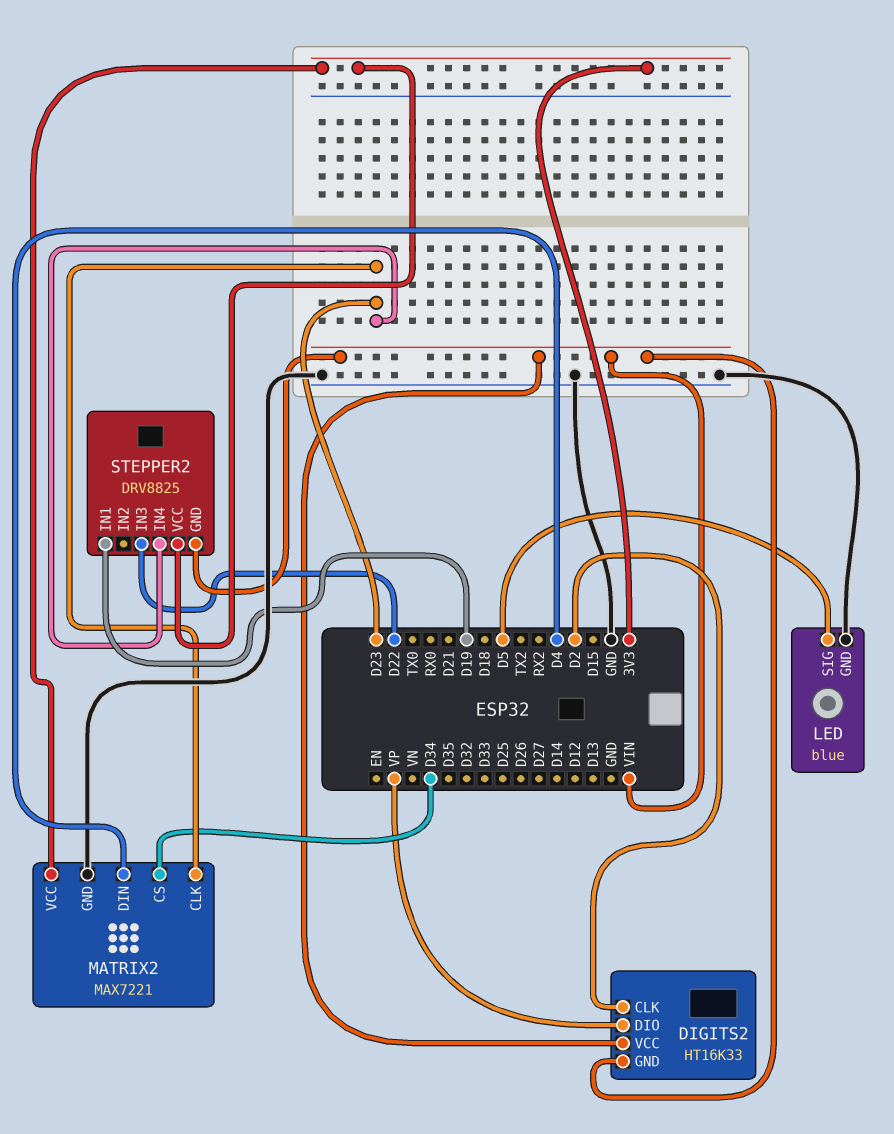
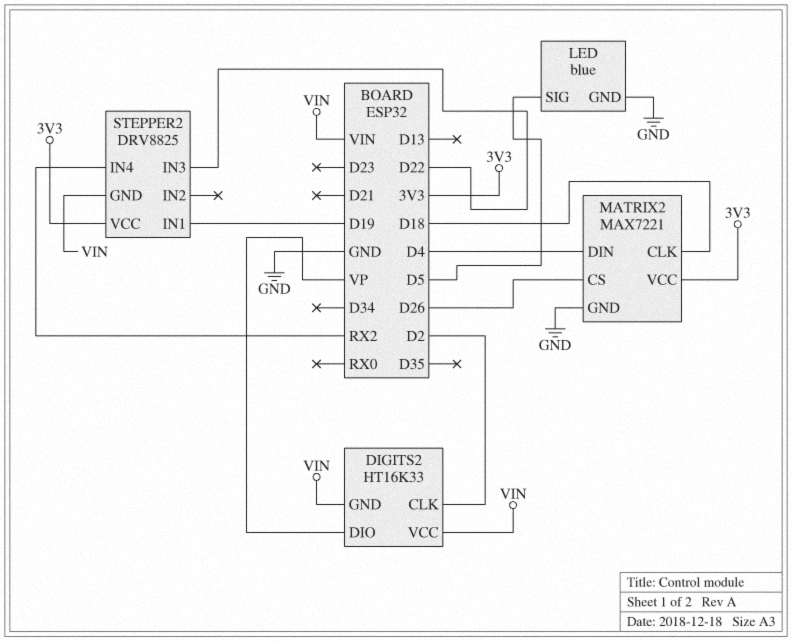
MATRIX2 pin CLK: D23 -> D18
MATRIX2 pin CS: D34 -> D26
STEPPER2 pin IN4: D23 -> RX2

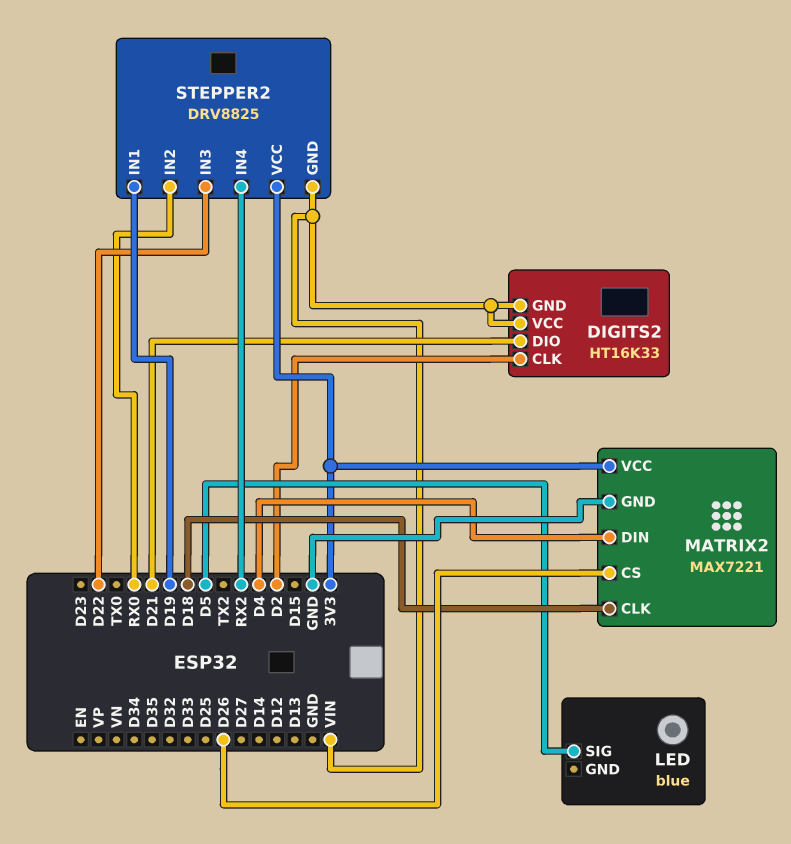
DIGITS2 pin DIO: VP -> D21
LED pin GND: GND -> none
STEPPER2 pin IN2: none -> RX0

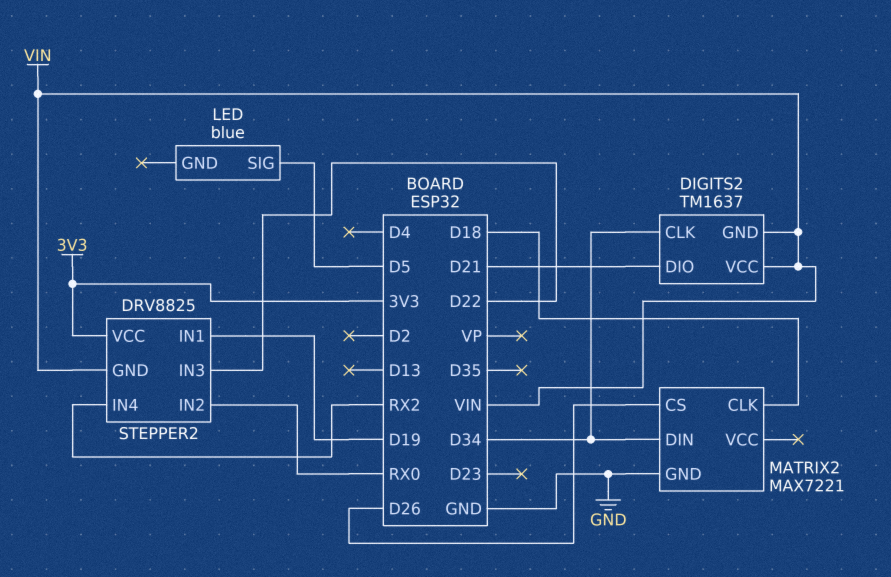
DIGITS2: HT16K33 -> TM1637
DIGITS2 pin CLK: D2 -> D34
MATRIX2 pin DIN: D4 -> D34
MATRIX2 pin VCC: 3V3 -> none

